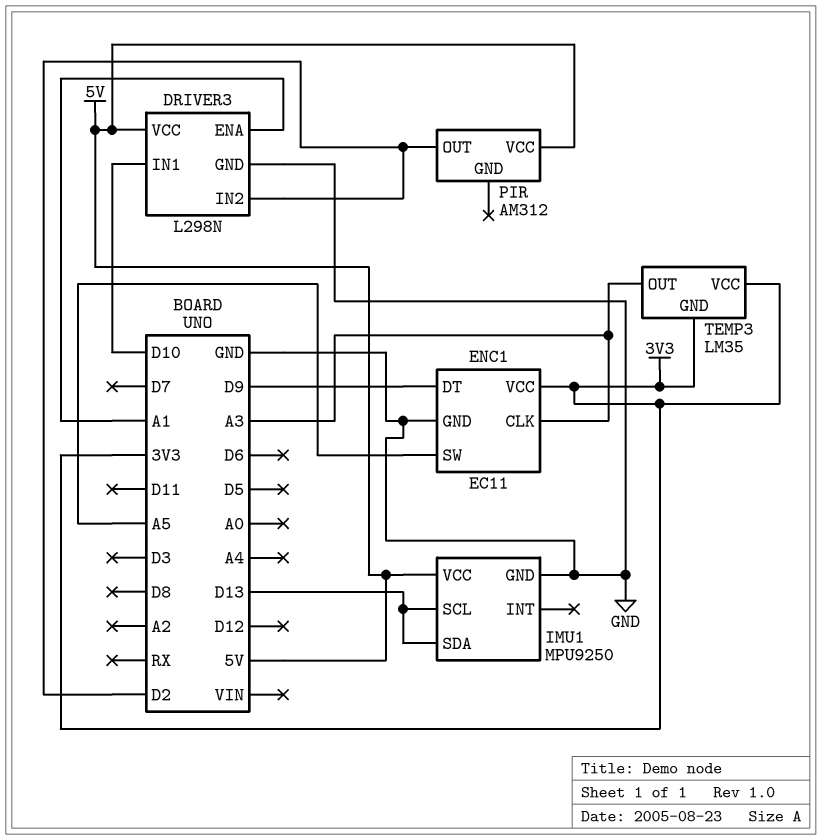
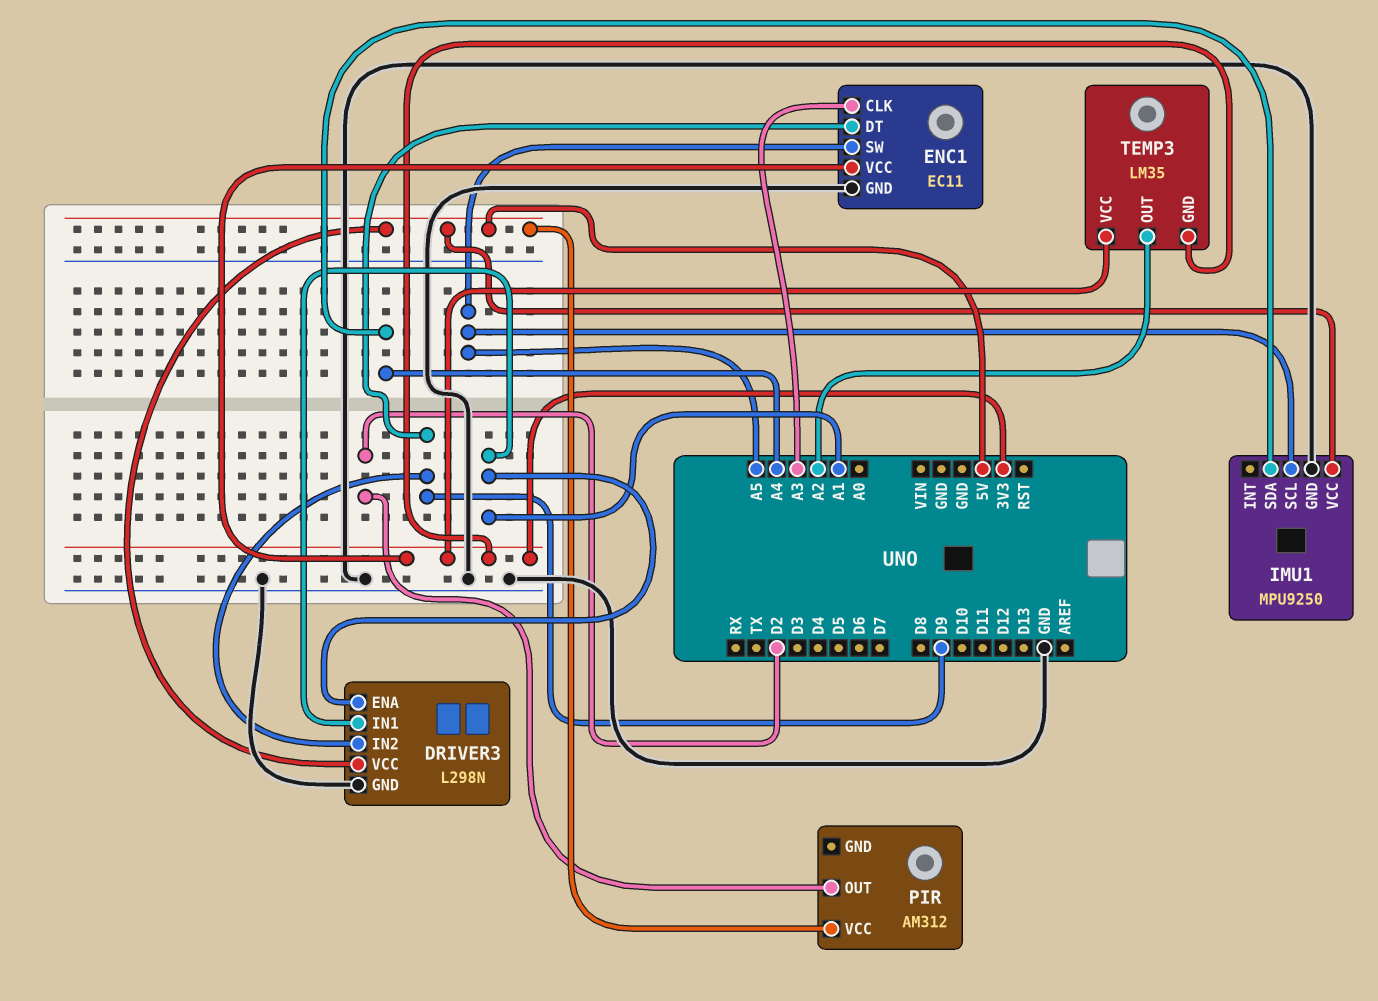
DRIVER3 pin IN1: D10 -> A1
DRIVER3 pin IN2: D2 -> D9
IMU1 pin SCL: D13 -> A5
IMU1 pin SDA: D13 -> A4
TEMP3 pin OUT: A3 -> A2

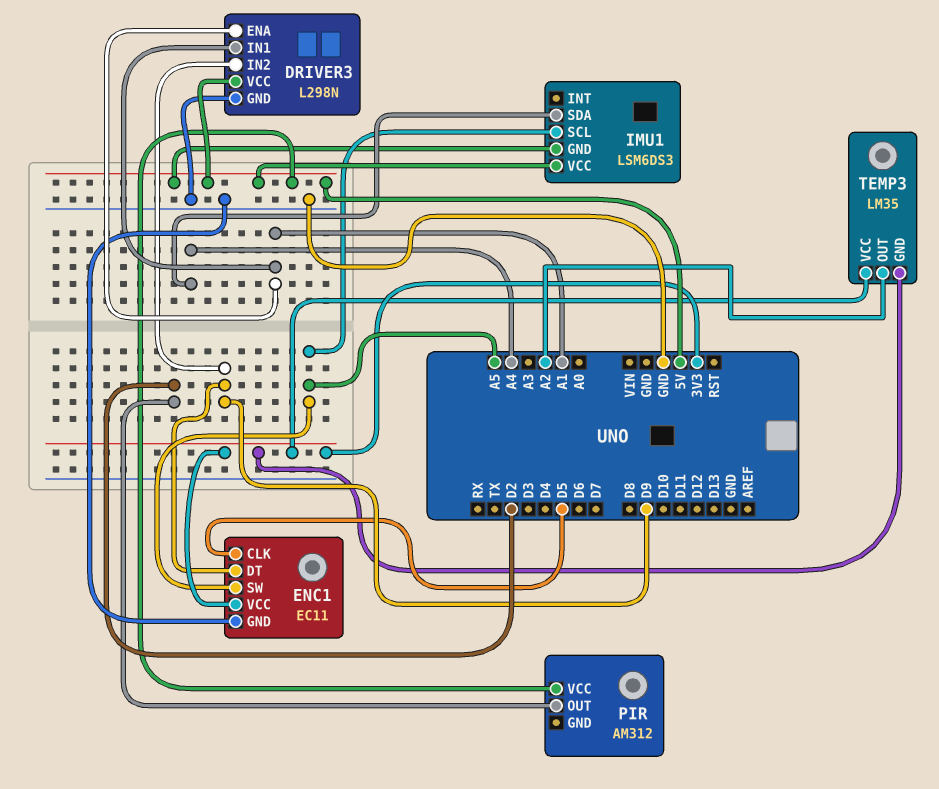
ENC1 pin CLK: A3 -> D5
IMU1: MPU9250 -> LSM6DS3
IMU1 pin GND: GND -> 5V

